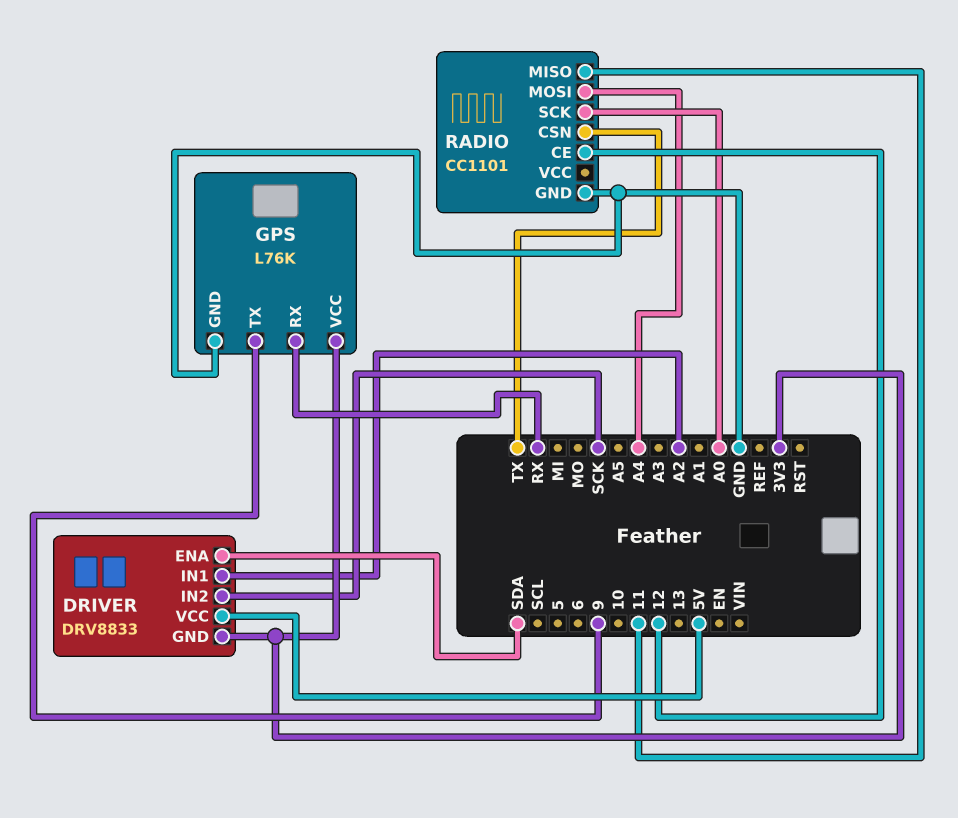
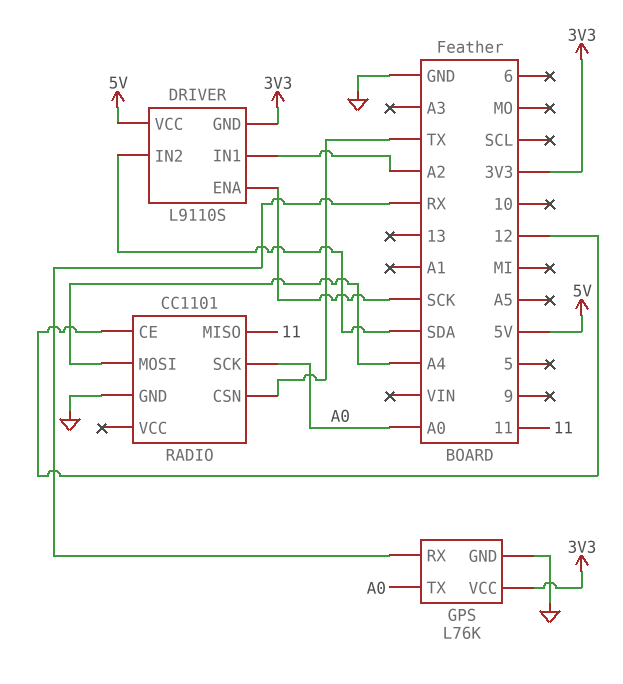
DRIVER: DRV8833 -> L9110S
DRIVER pin ENA: SDA -> SCK
DRIVER pin IN2: SCK -> SDA
GPS pin TX: 9 -> A0

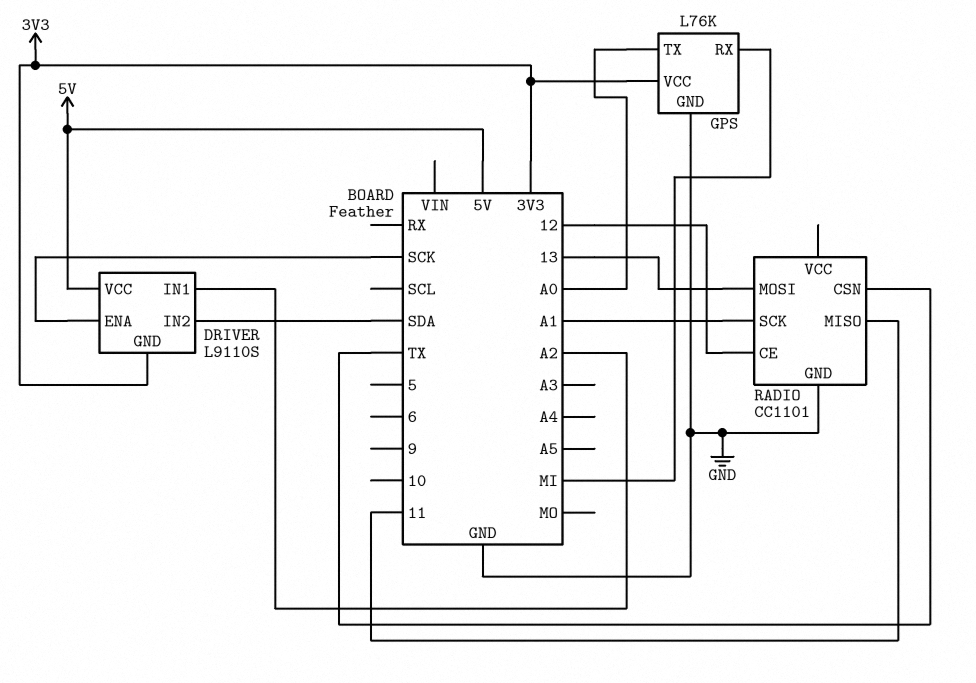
GPS pin RX: RX -> MI
RADIO pin MOSI: A4 -> 13
RADIO pin SCK: A0 -> A1

